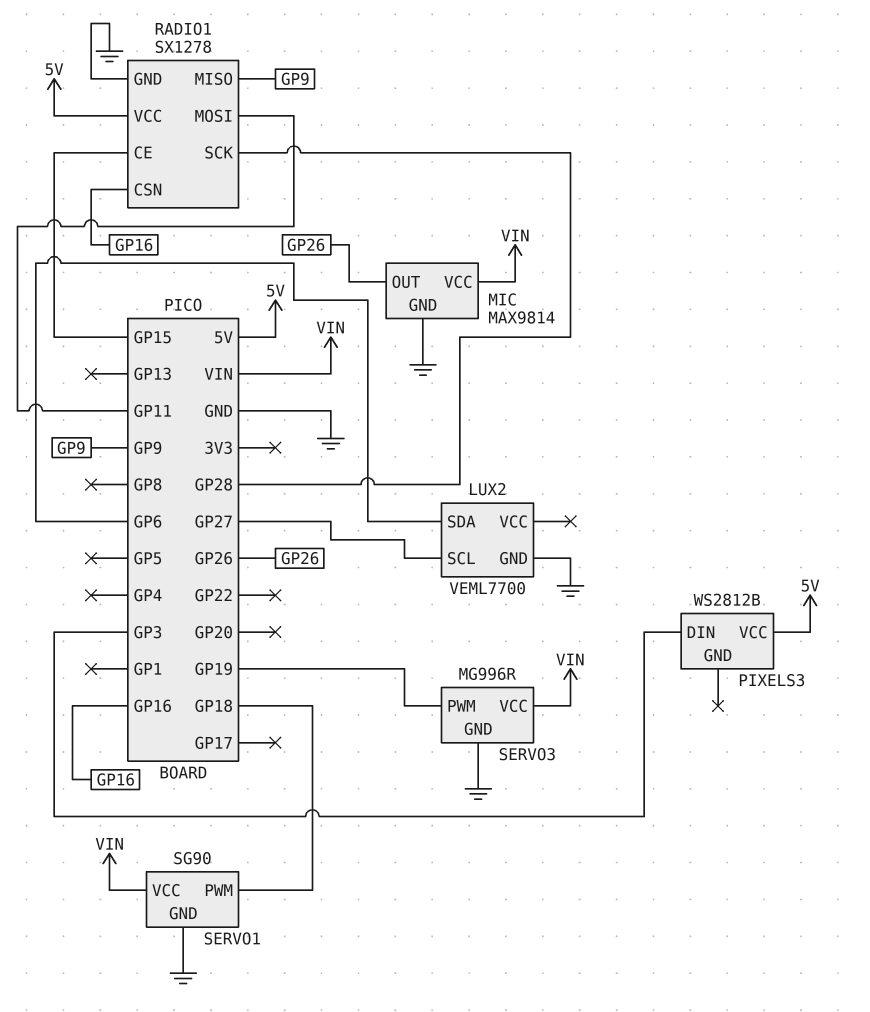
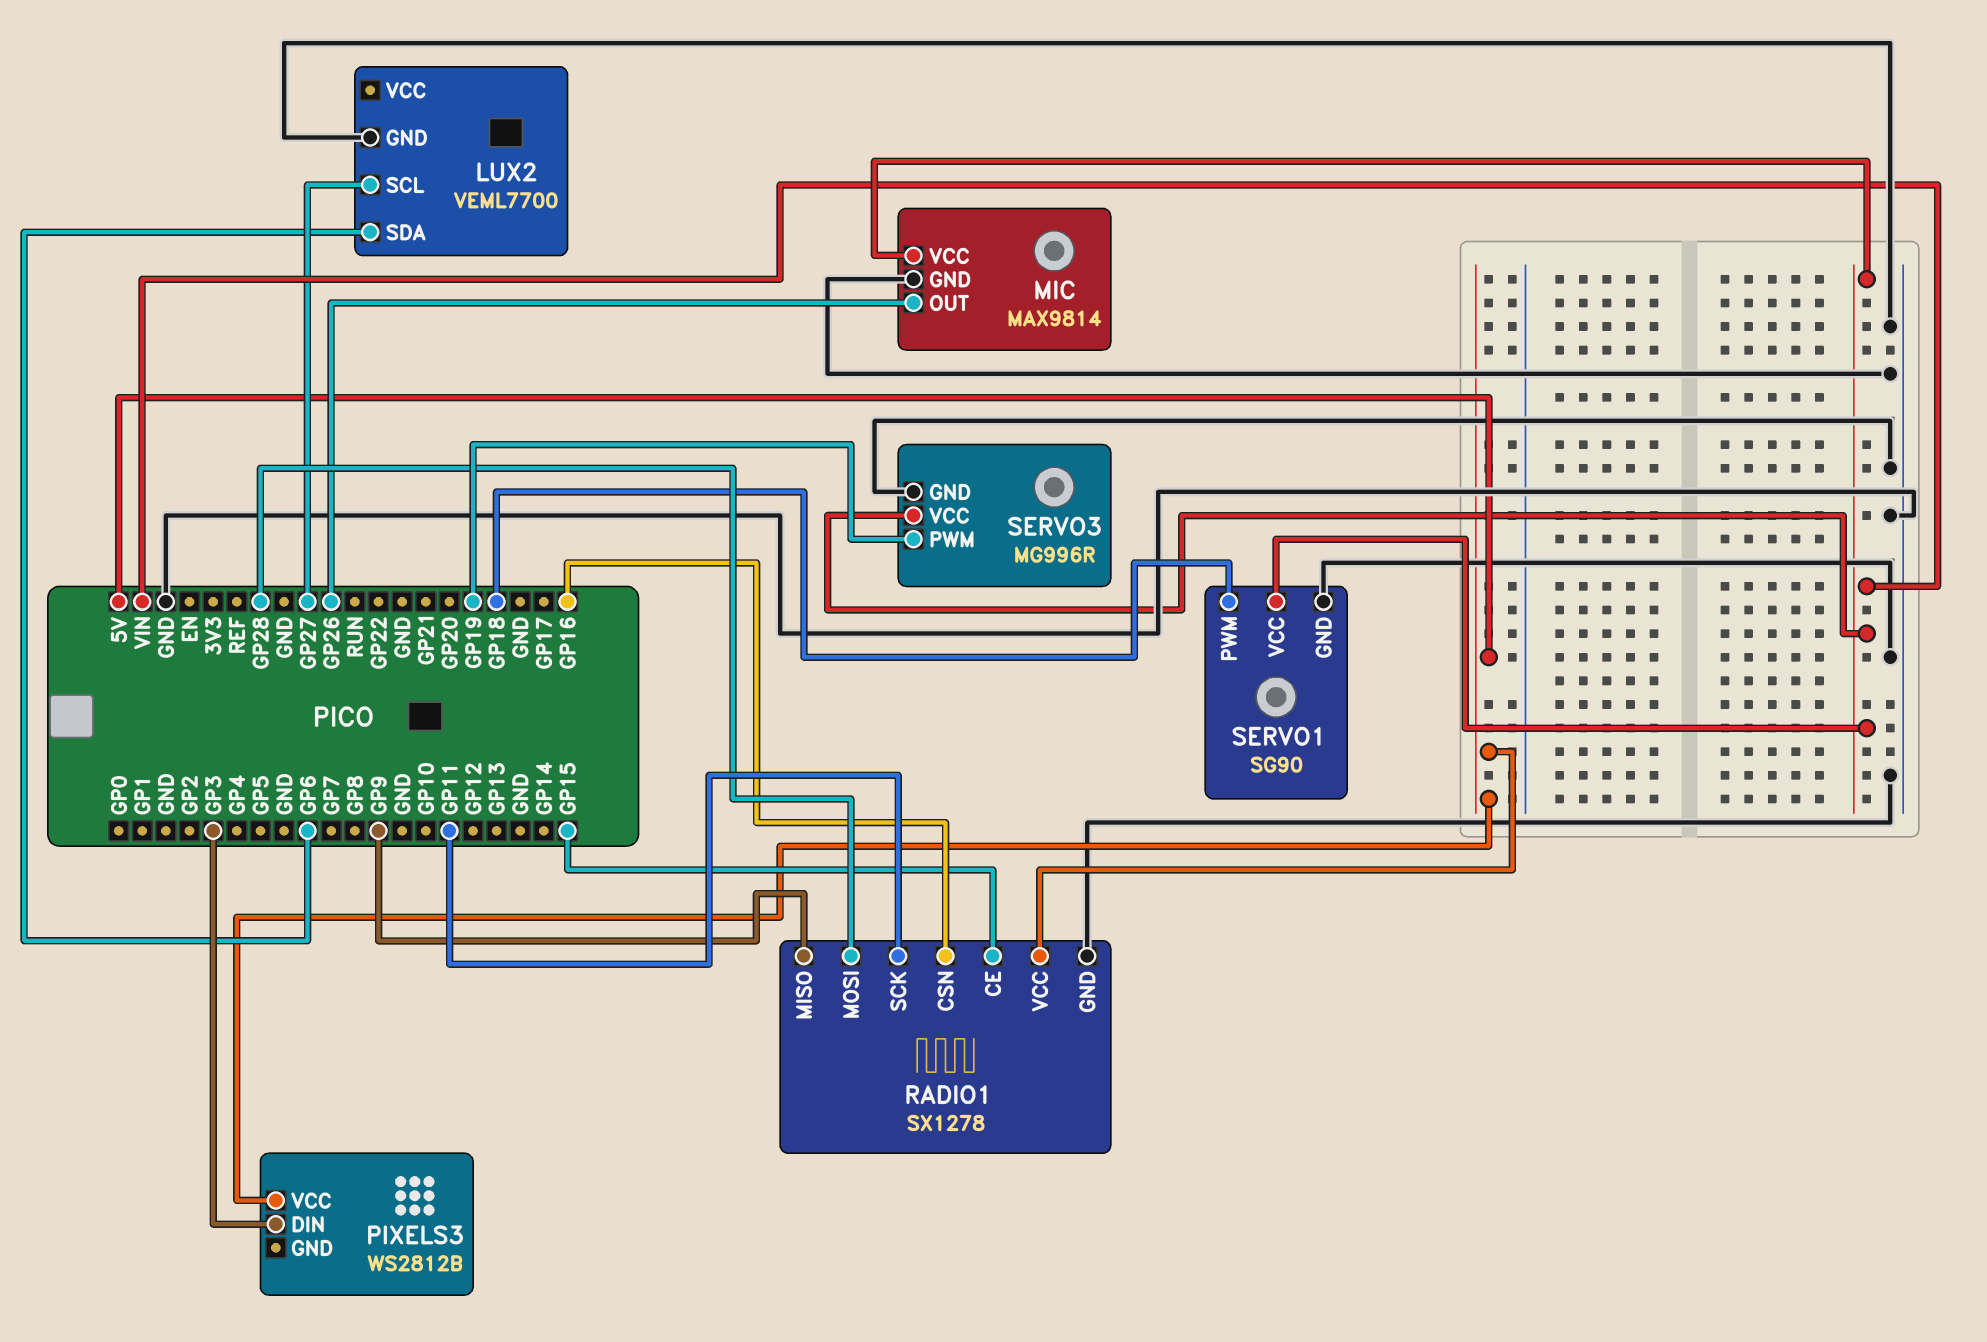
RADIO1 pin MOSI: GP11 -> GP28
RADIO1 pin SCK: GP28 -> GP11

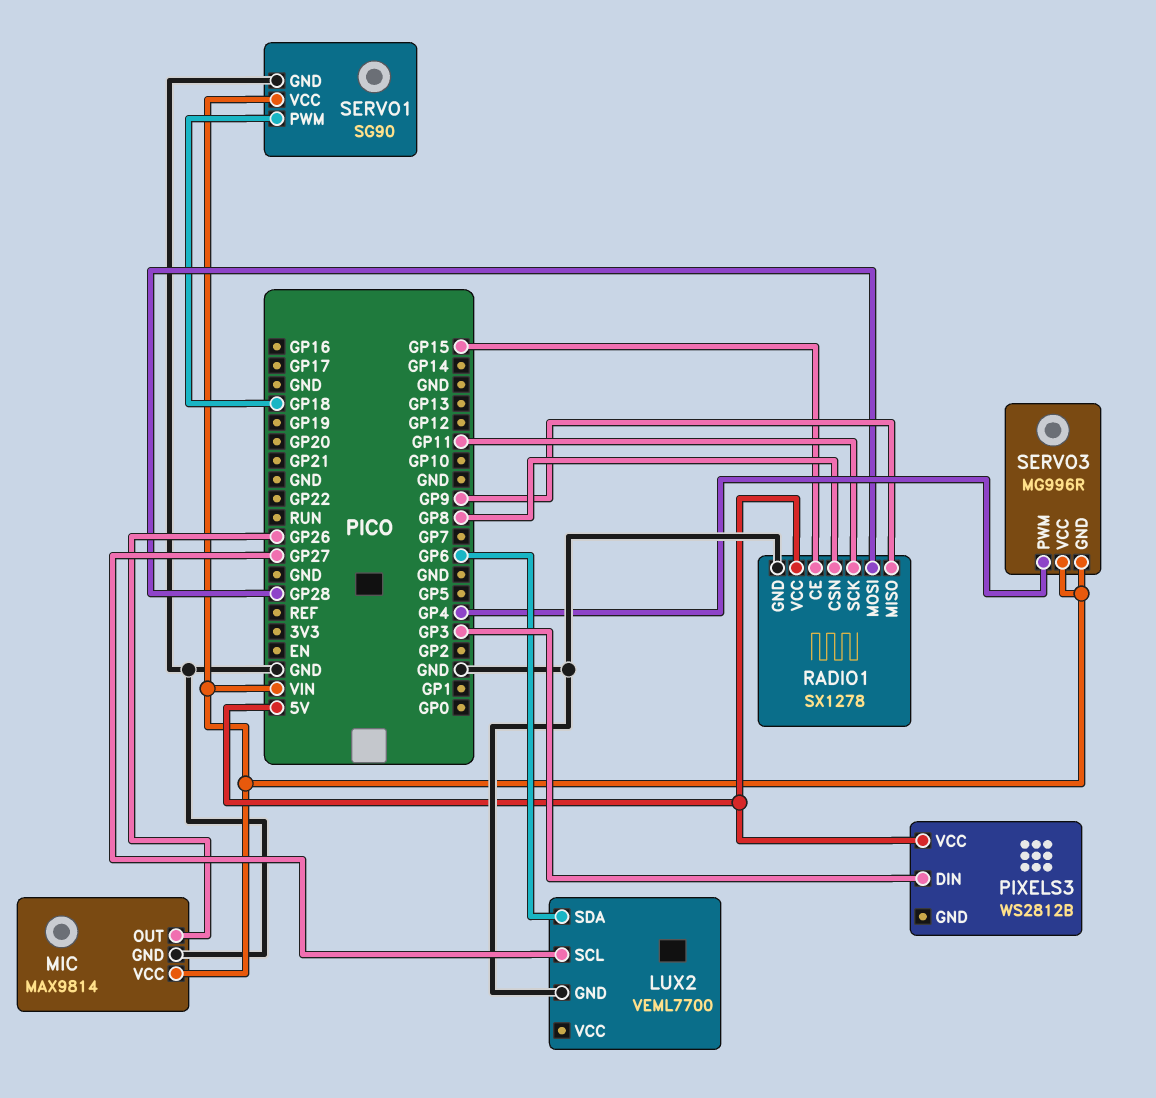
RADIO1 pin CSN: GP16 -> GP8
SERVO3 pin GND: GND -> VIN
SERVO3 pin PWM: GP19 -> GP4

